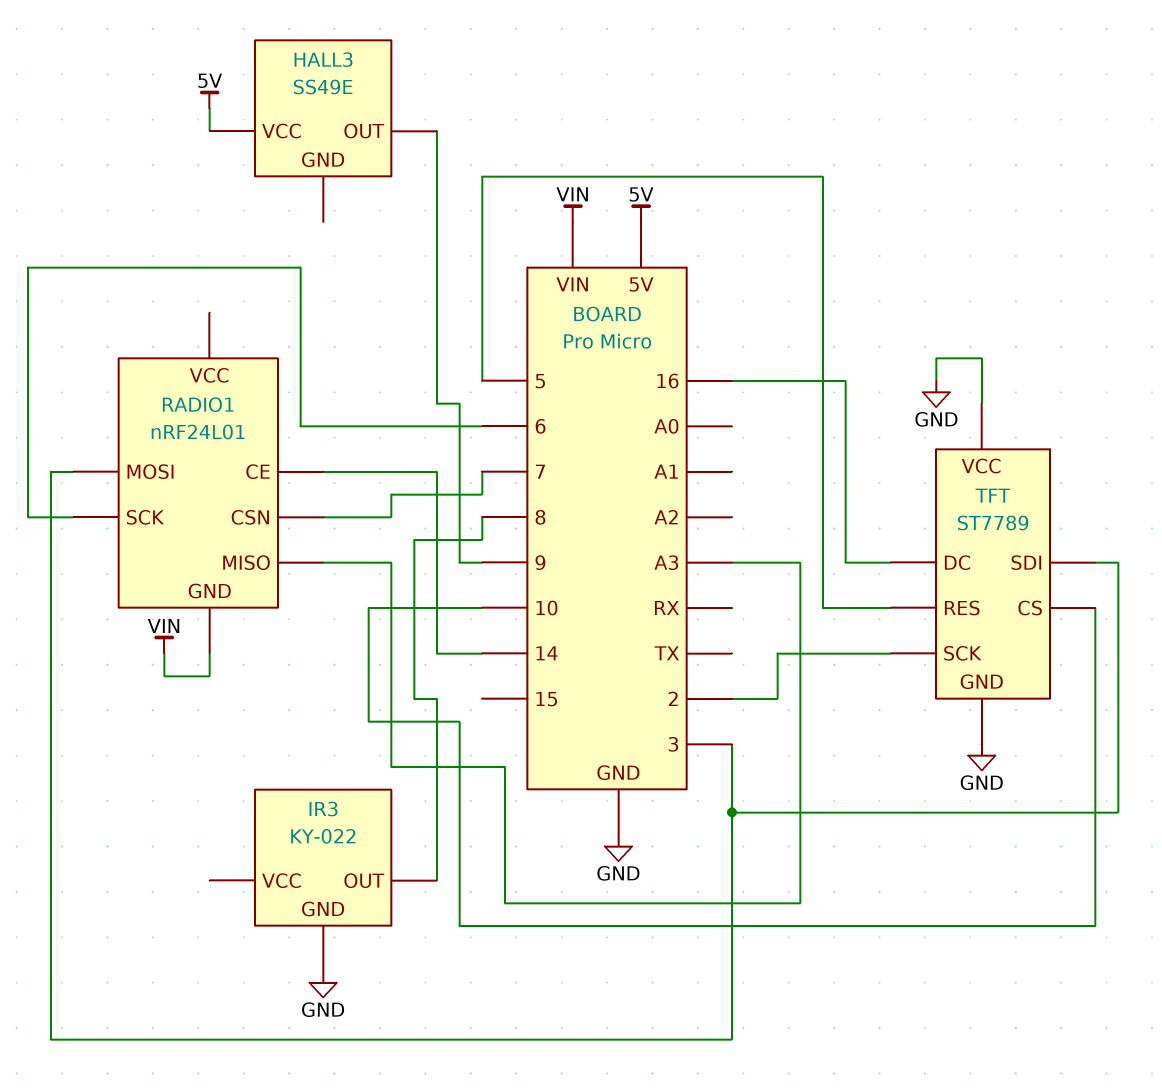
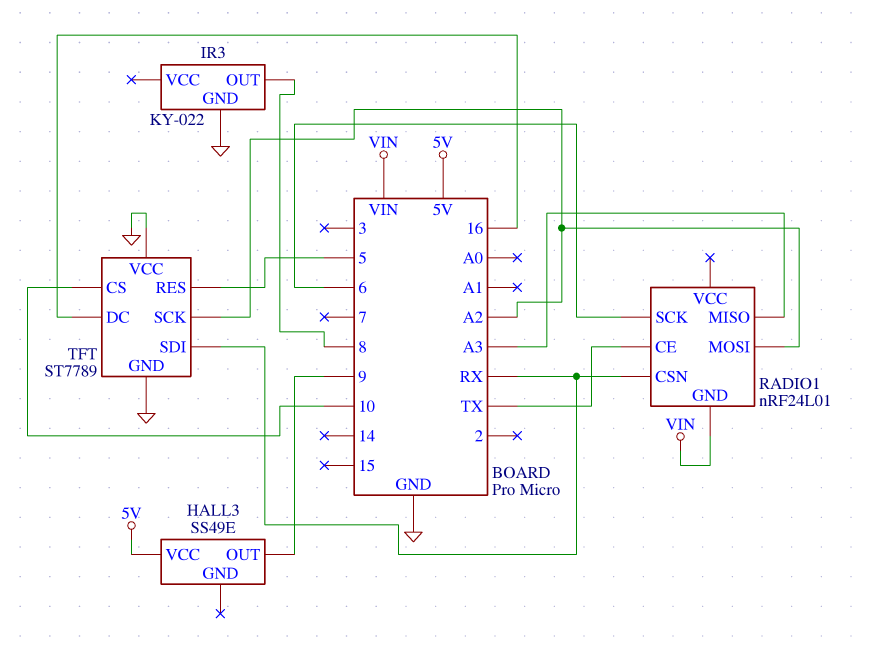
RADIO1 pin CE: 14 -> TX
RADIO1 pin CSN: 7 -> RX
RADIO1 pin MOSI: 3 -> A2
TFT pin SCK: 2 -> A2
TFT pin SDI: 3 -> RX

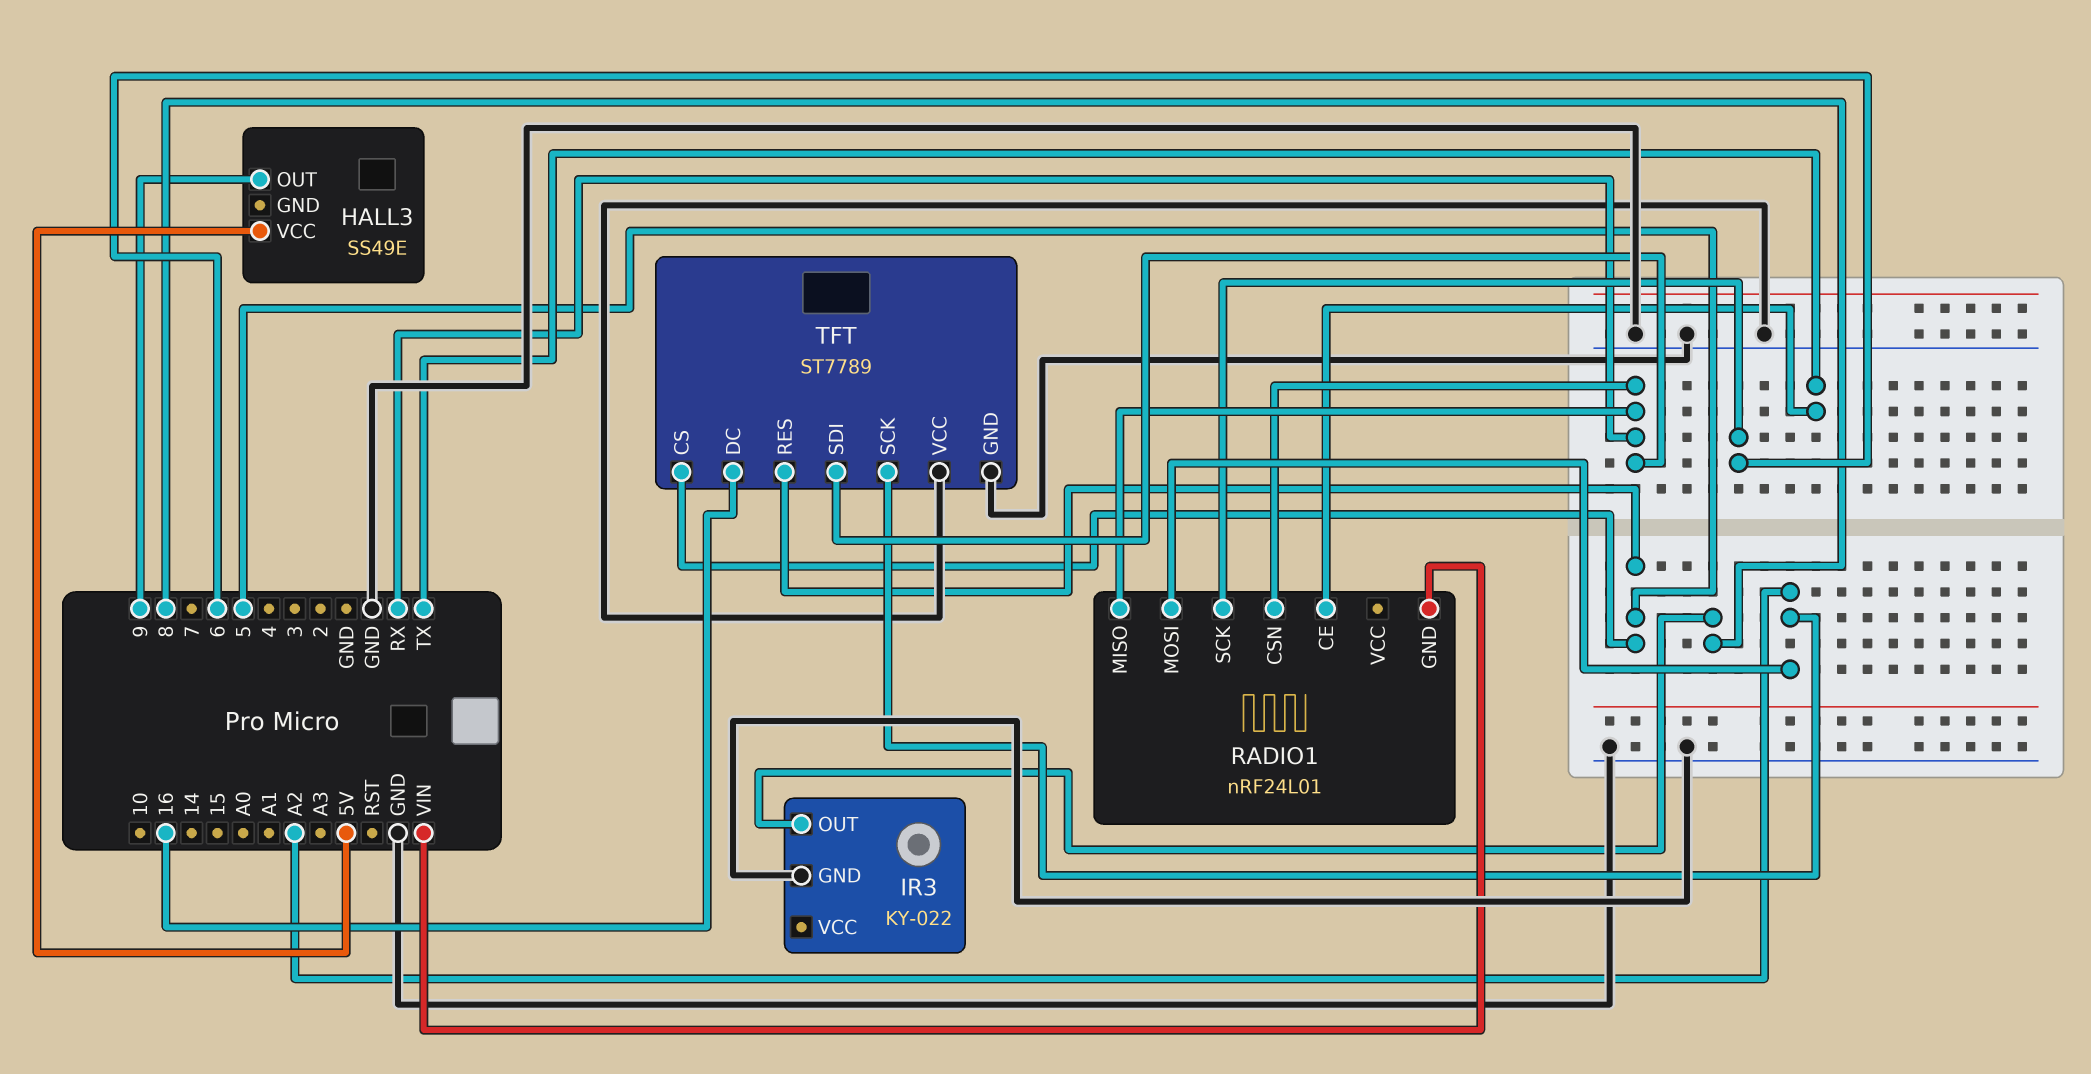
RADIO1 pin MISO: A3 -> RX
TFT pin CS: 10 -> 5

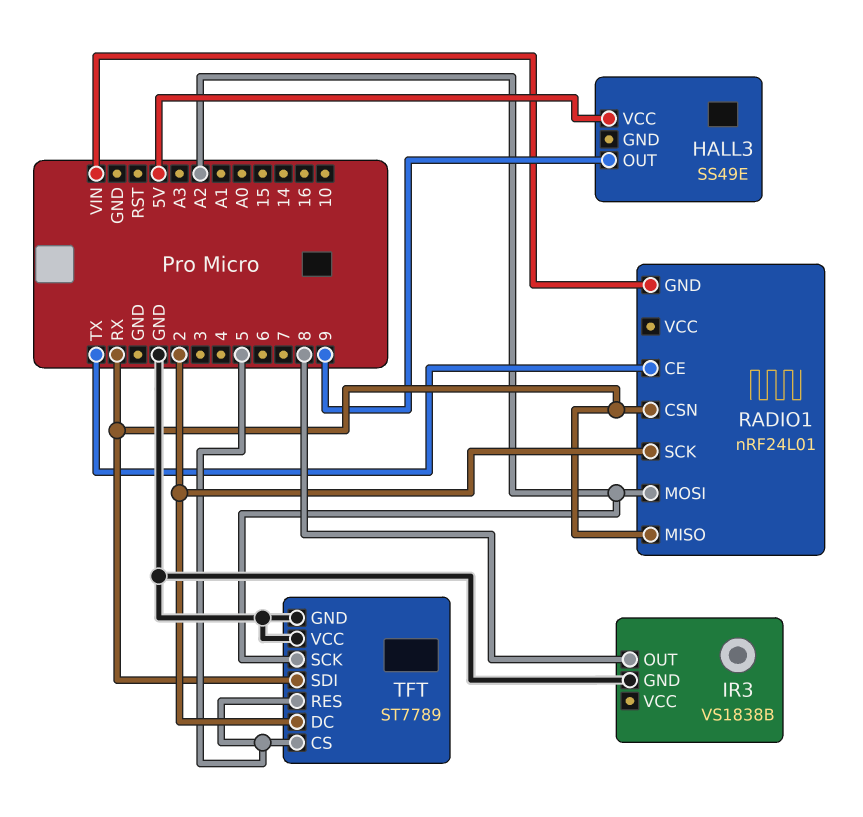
IR3: KY-022 -> VS1838B
RADIO1 pin SCK: 6 -> 2
TFT pin DC: 16 -> 2

